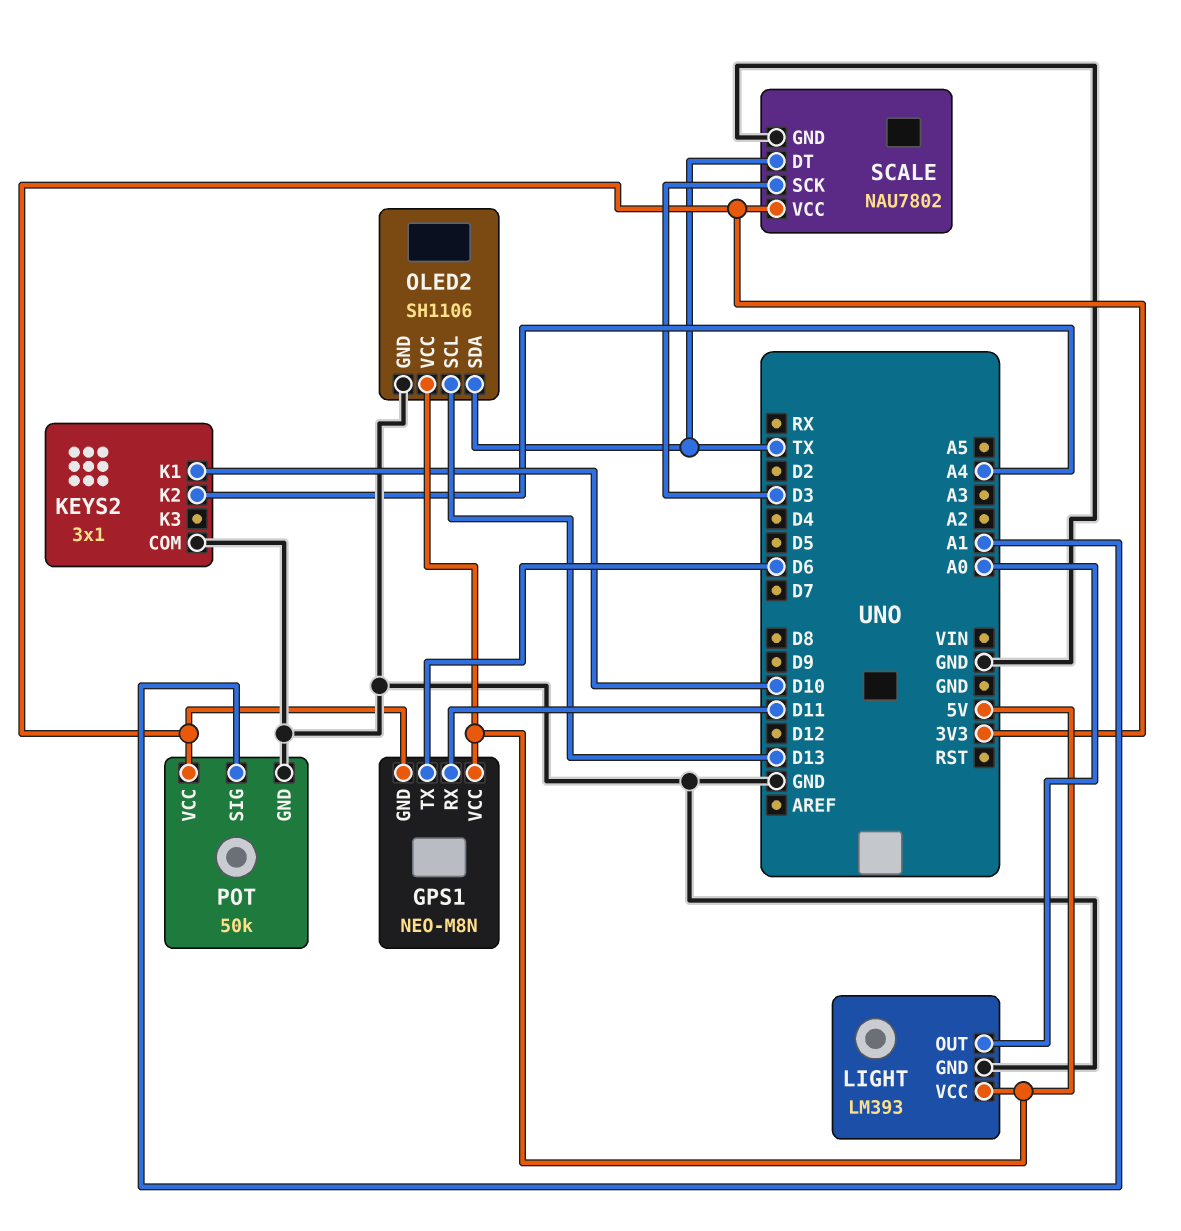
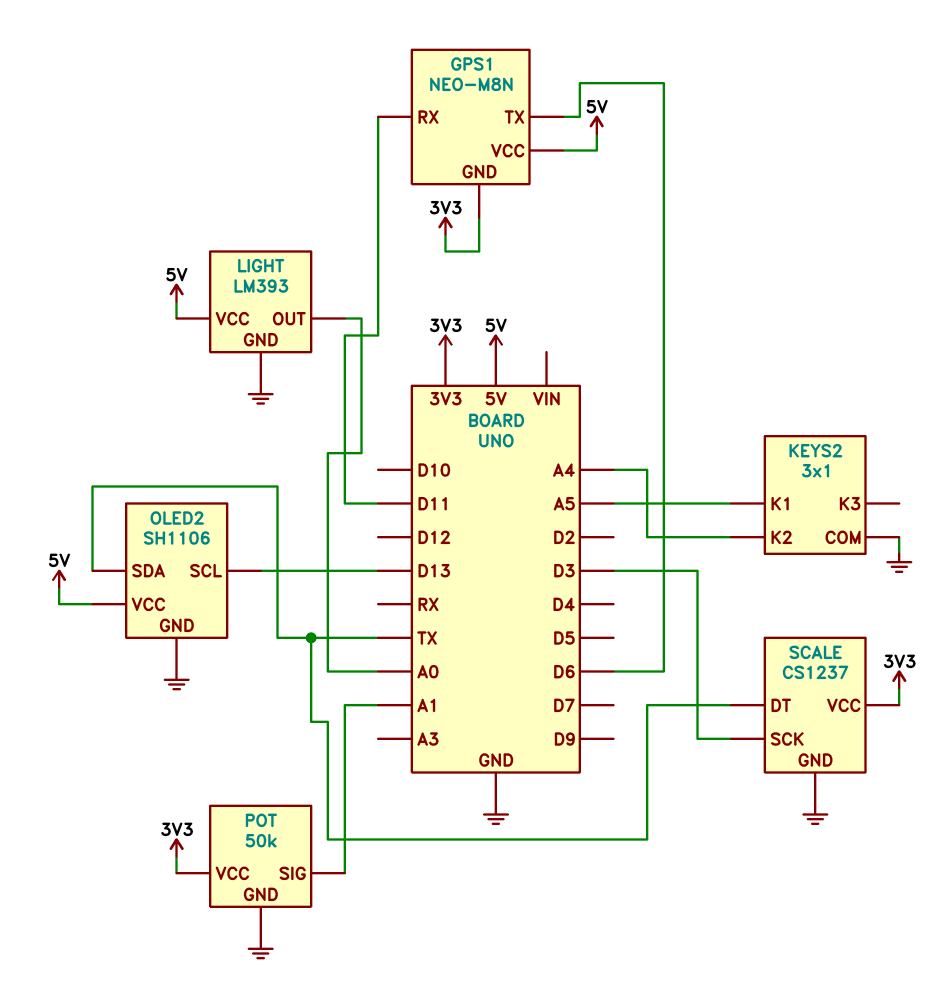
KEYS2 pin K1: D10 -> A5
SCALE: NAU7802 -> CS1237

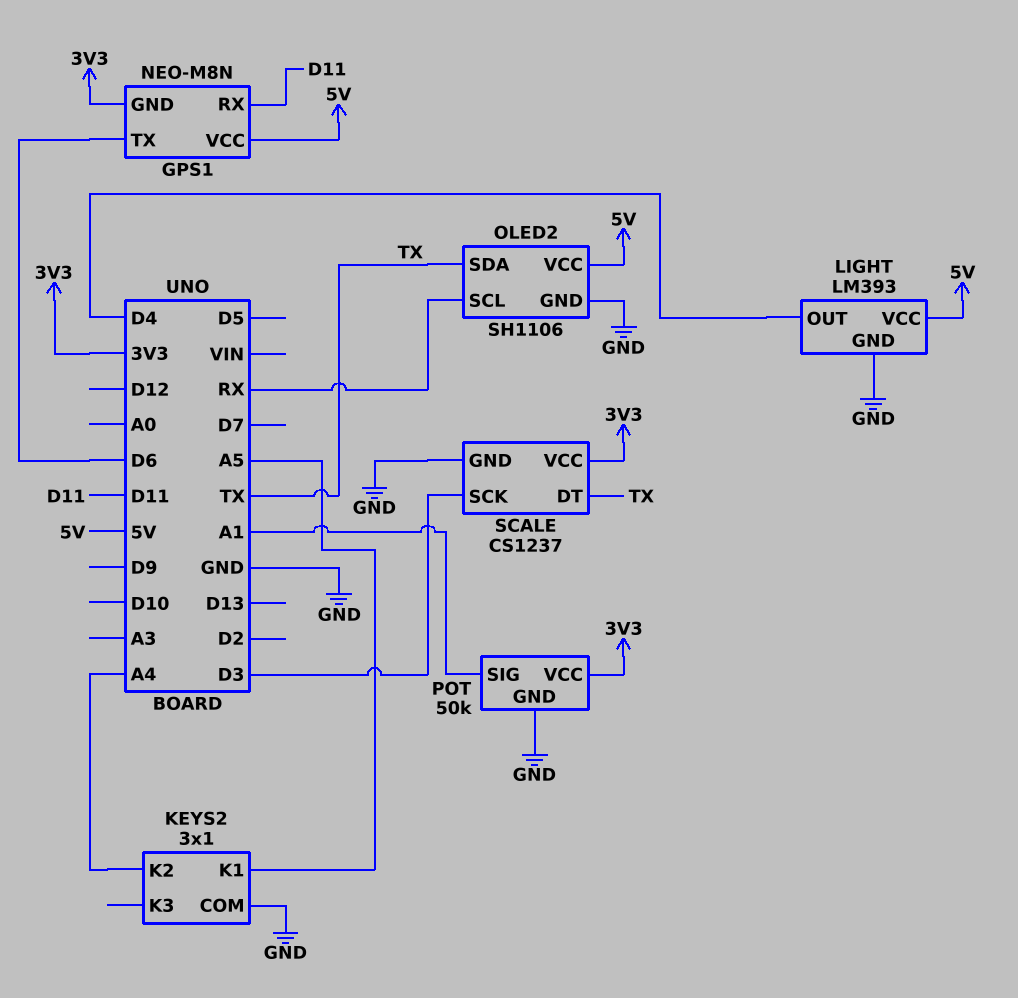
LIGHT pin OUT: A0 -> D4
OLED2 pin SCL: D13 -> RX

